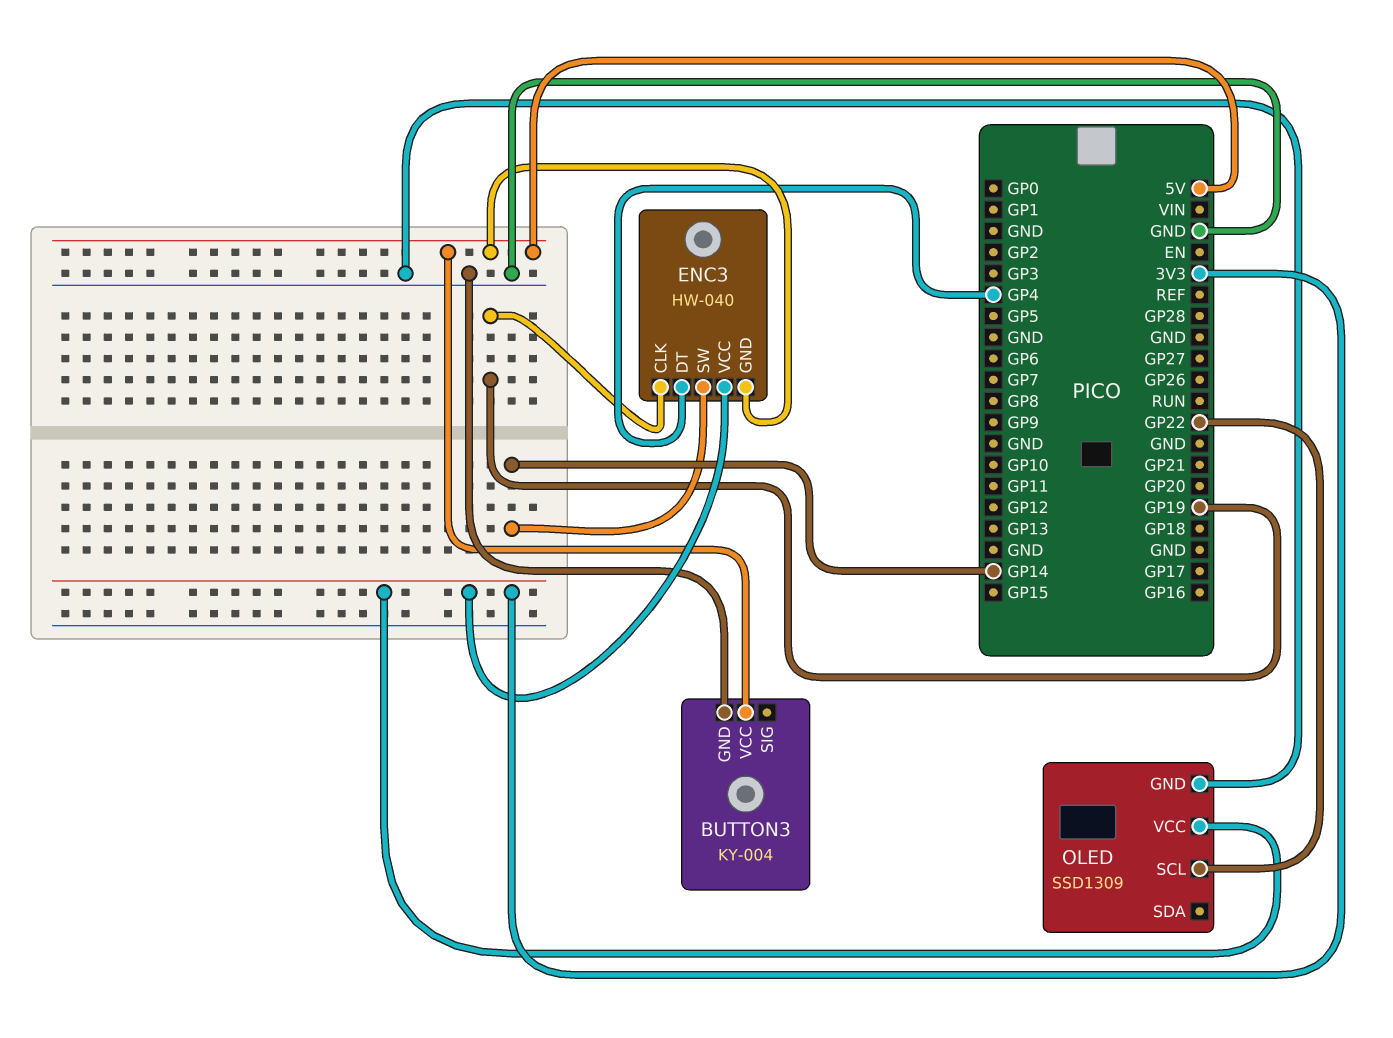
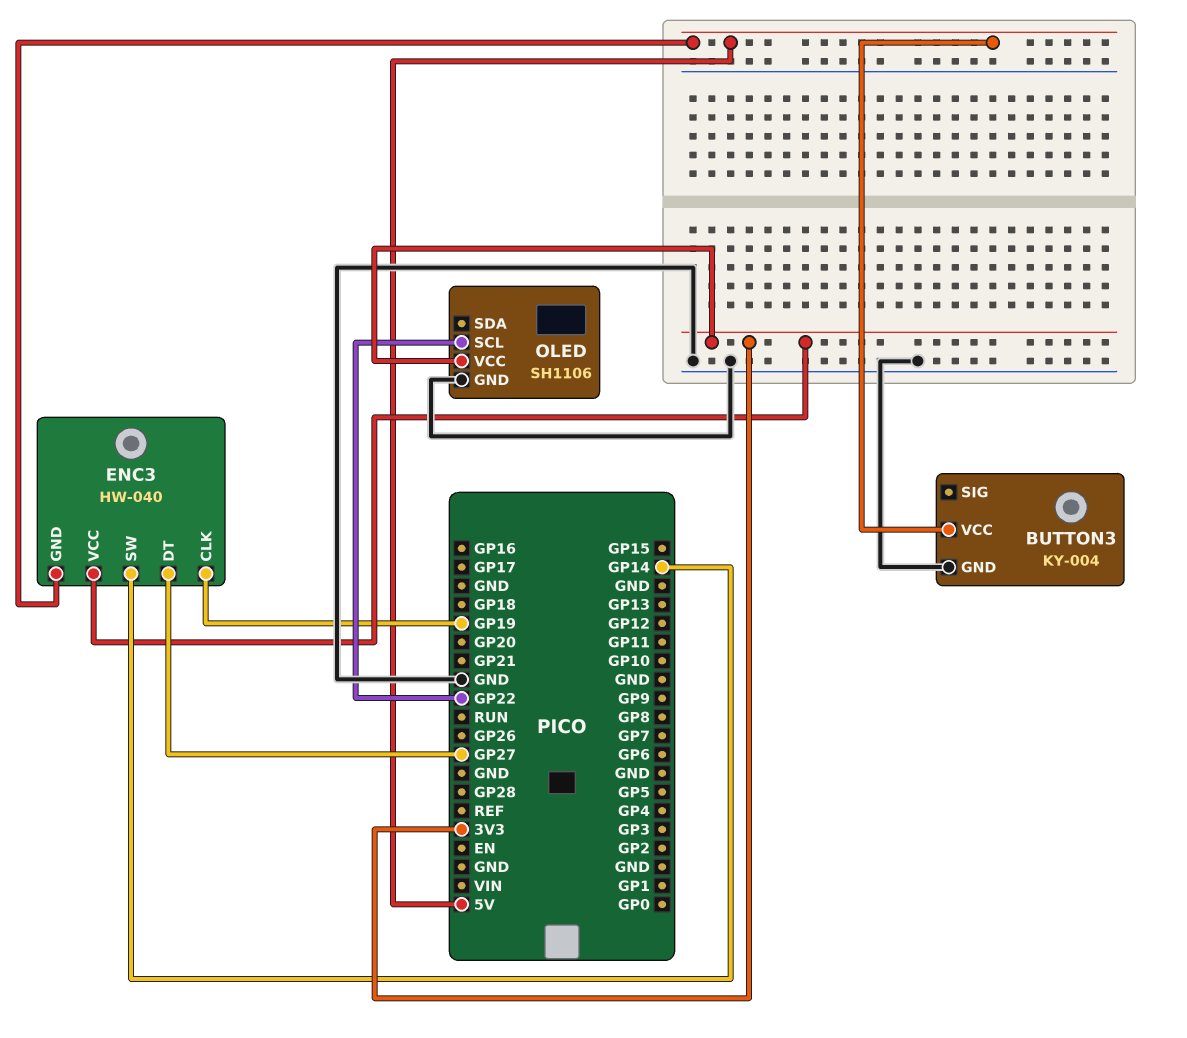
ENC3 pin DT: GP4 -> GP27
OLED: SSD1309 -> SH1106

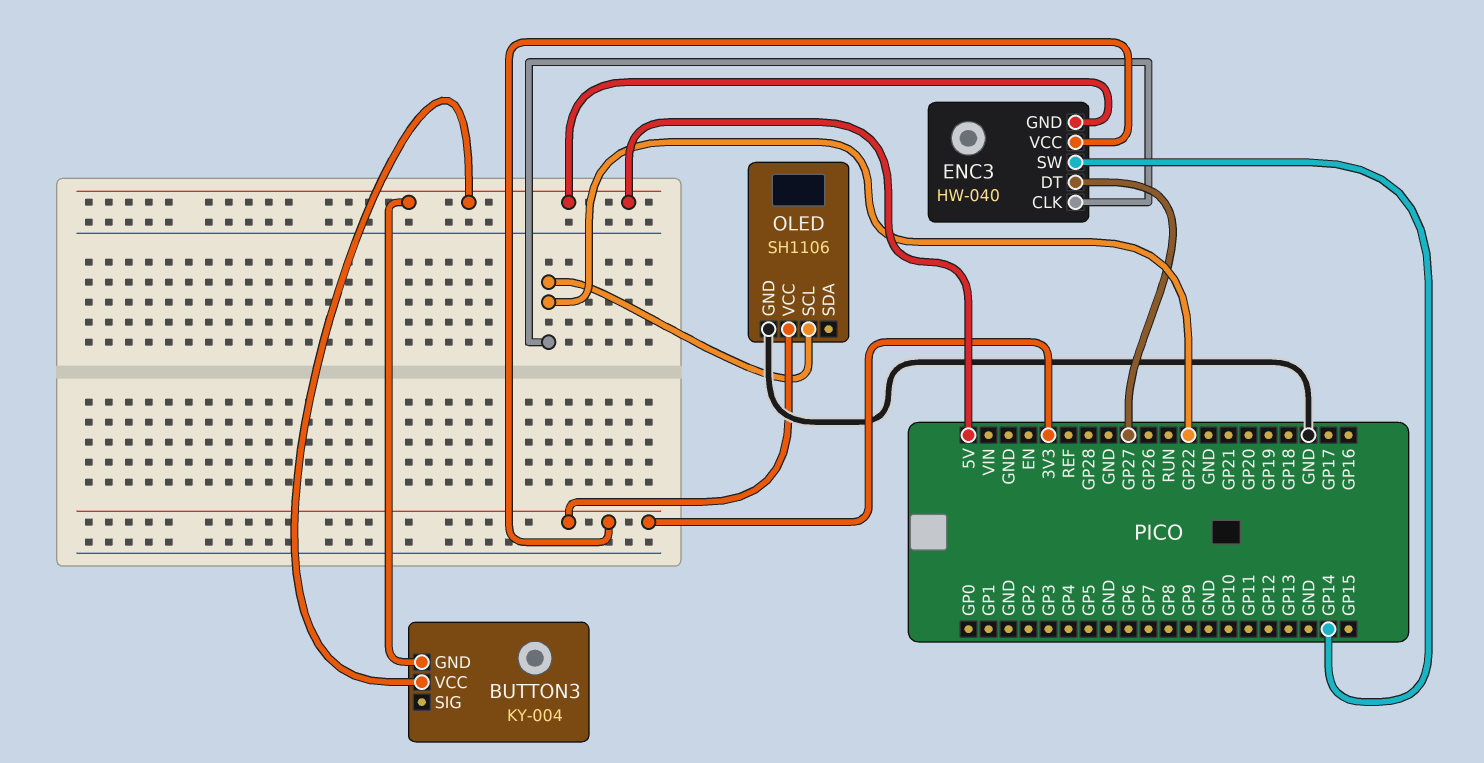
BUTTON3 pin GND: GND -> 5V
ENC3 pin CLK: GP19 -> GP22

